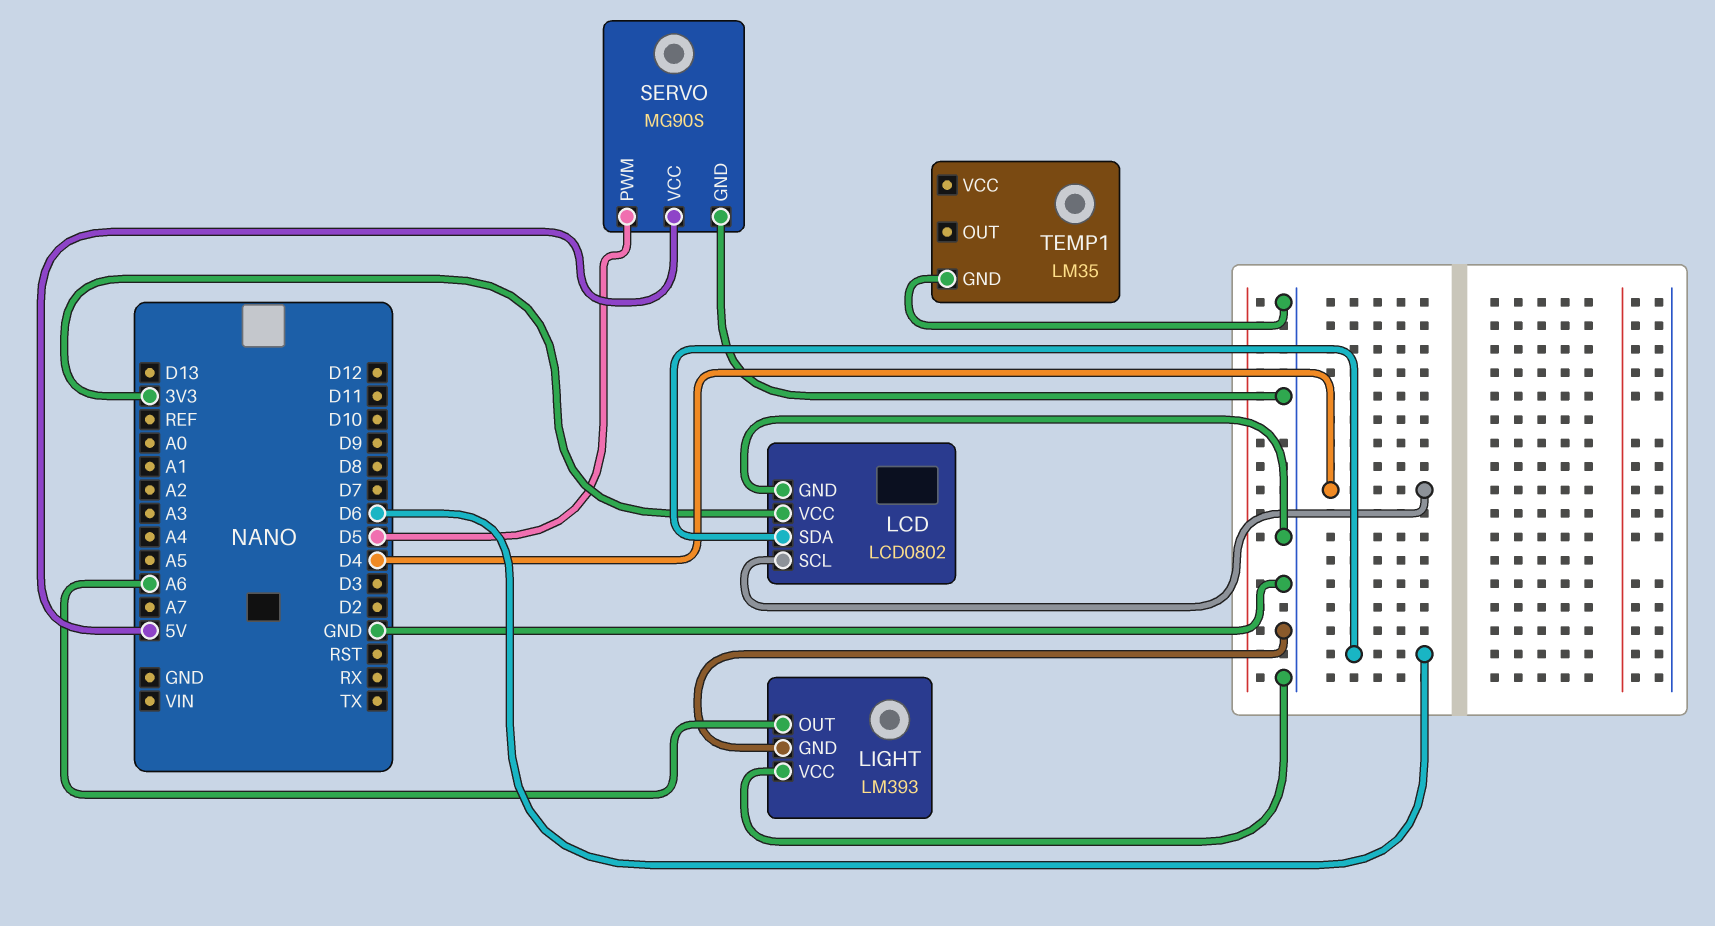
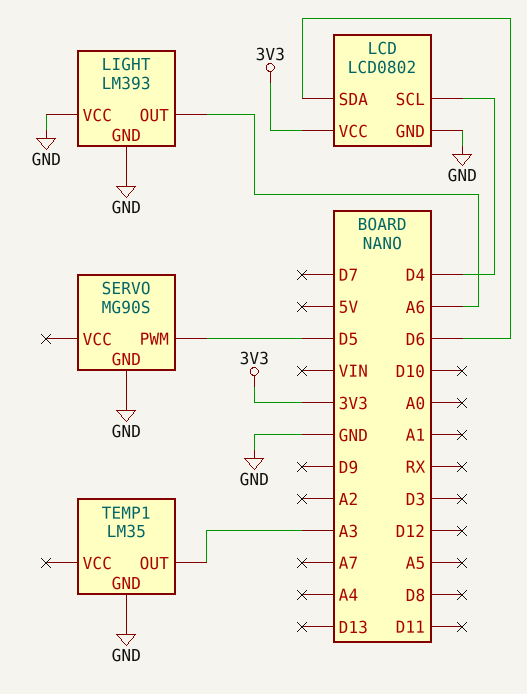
SERVO pin VCC: 5V -> none
TEMP1 pin OUT: none -> A3

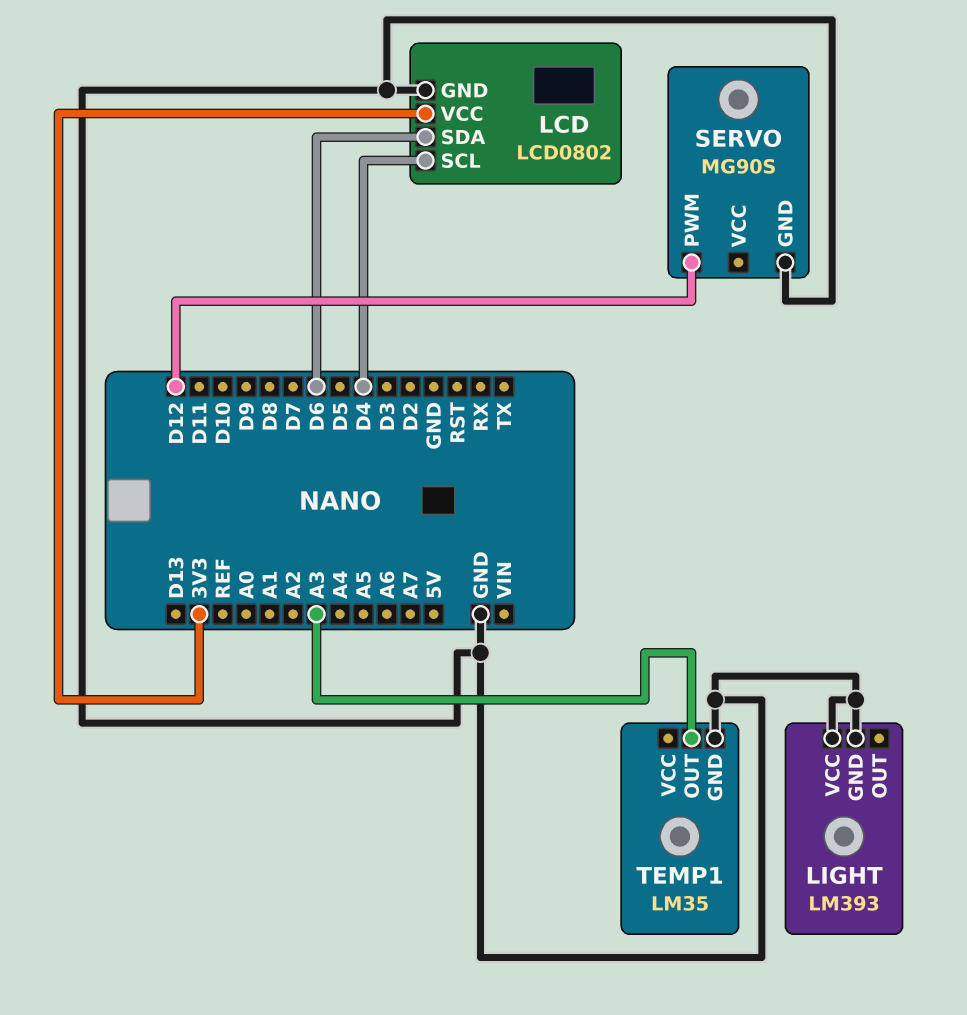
LIGHT pin OUT: A6 -> none
SERVO pin PWM: D5 -> D12

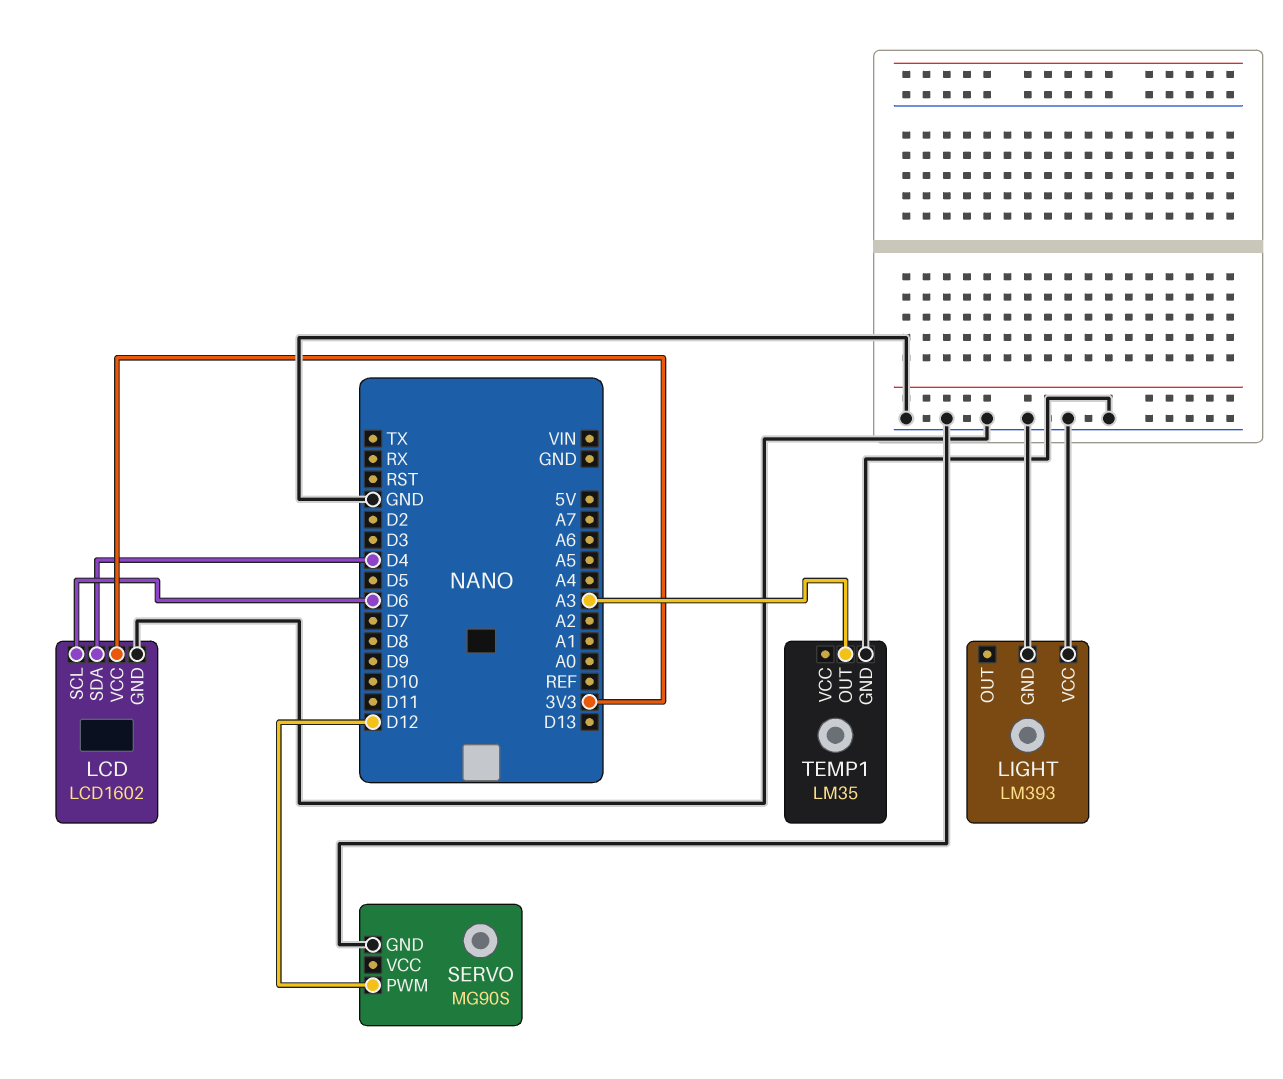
LCD: LCD0802 -> LCD1602
LCD pin SCL: D4 -> D6
LCD pin SDA: D6 -> D4

